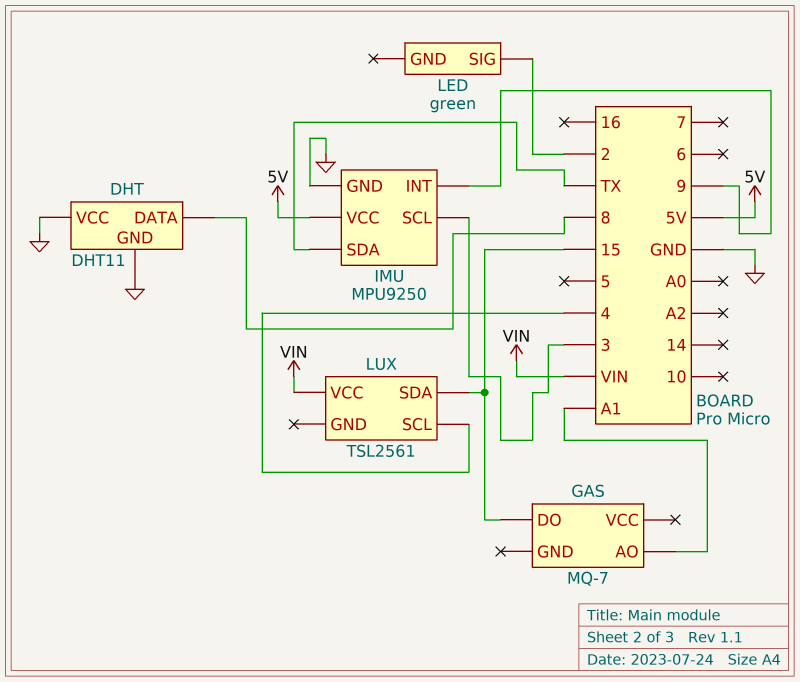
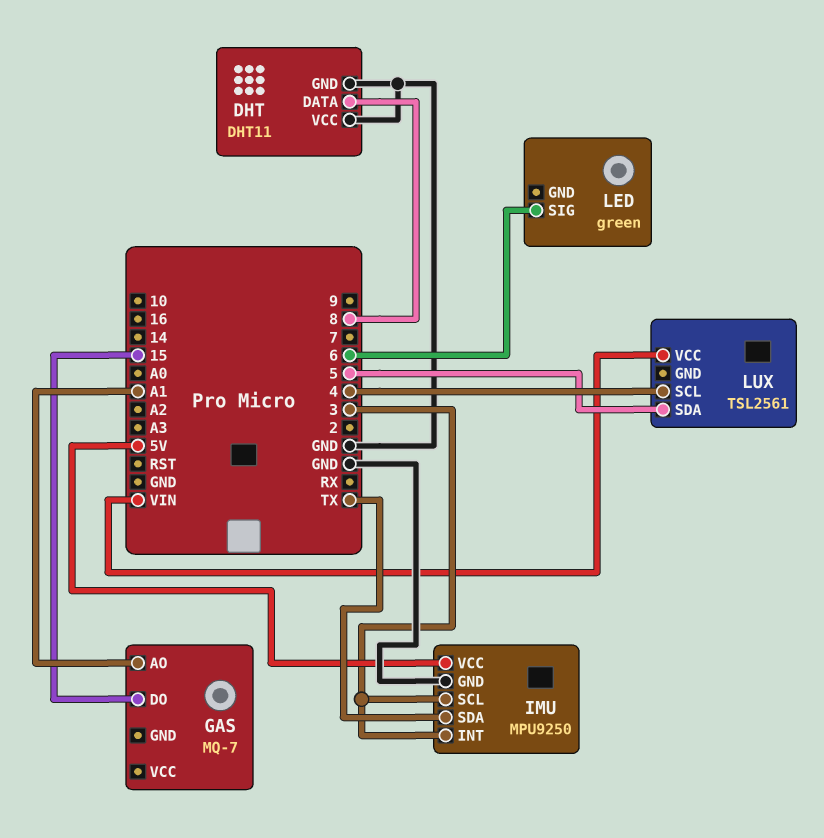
IMU pin INT: 9 -> 3
LED pin SIG: 2 -> 6
LUX pin SDA: 15 -> 5

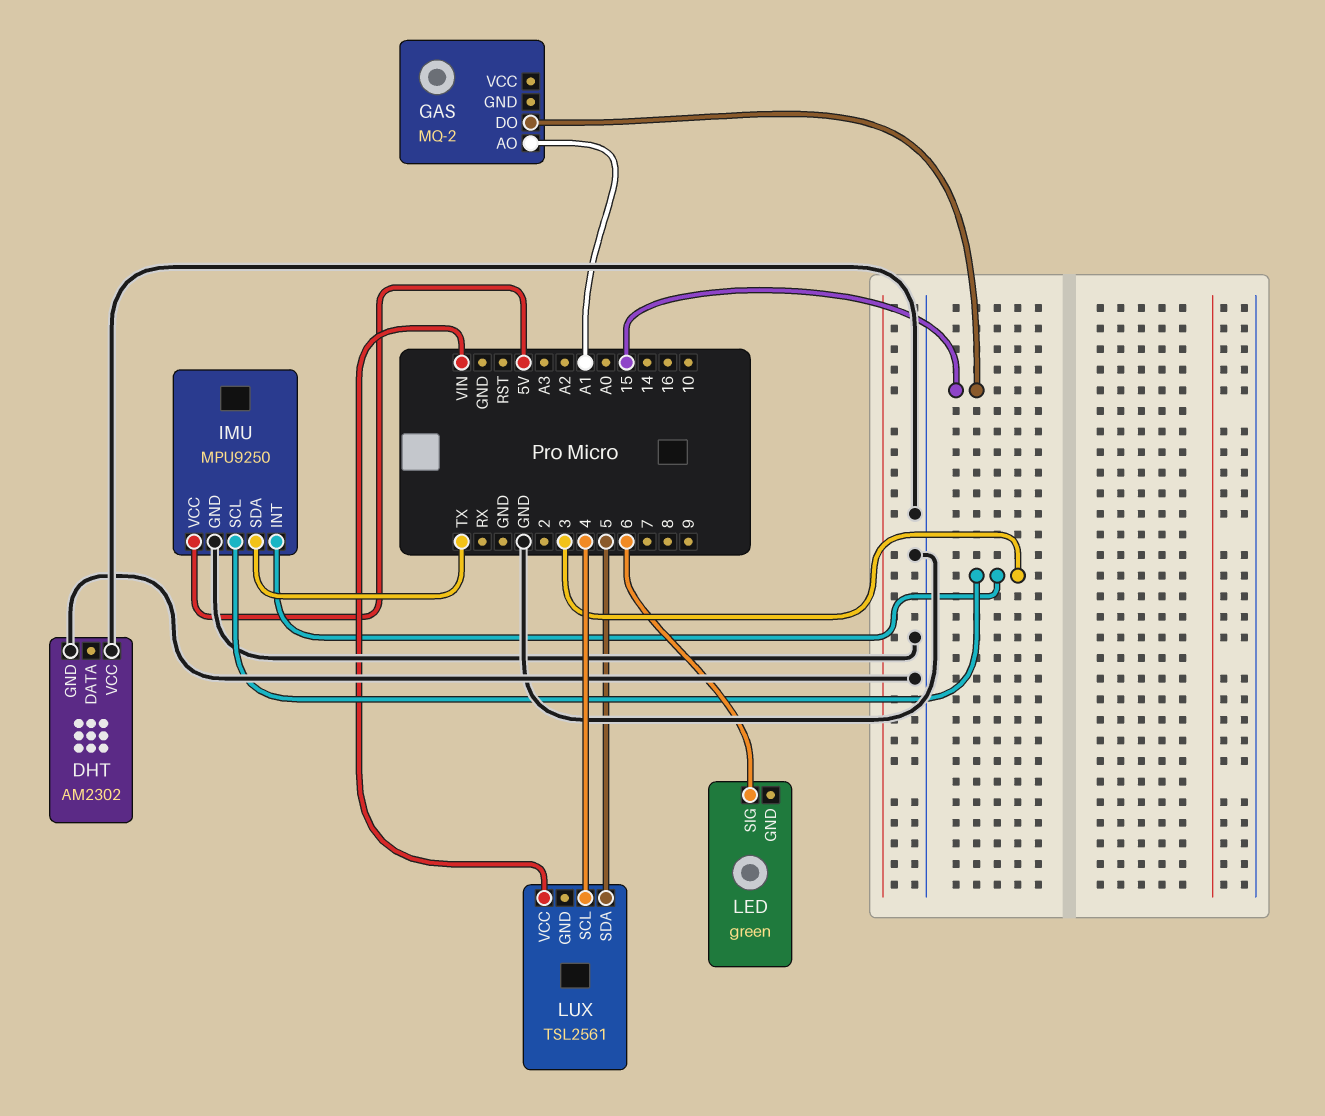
DHT: DHT11 -> AM2302
DHT pin DATA: 8 -> none
GAS: MQ-7 -> MQ-2

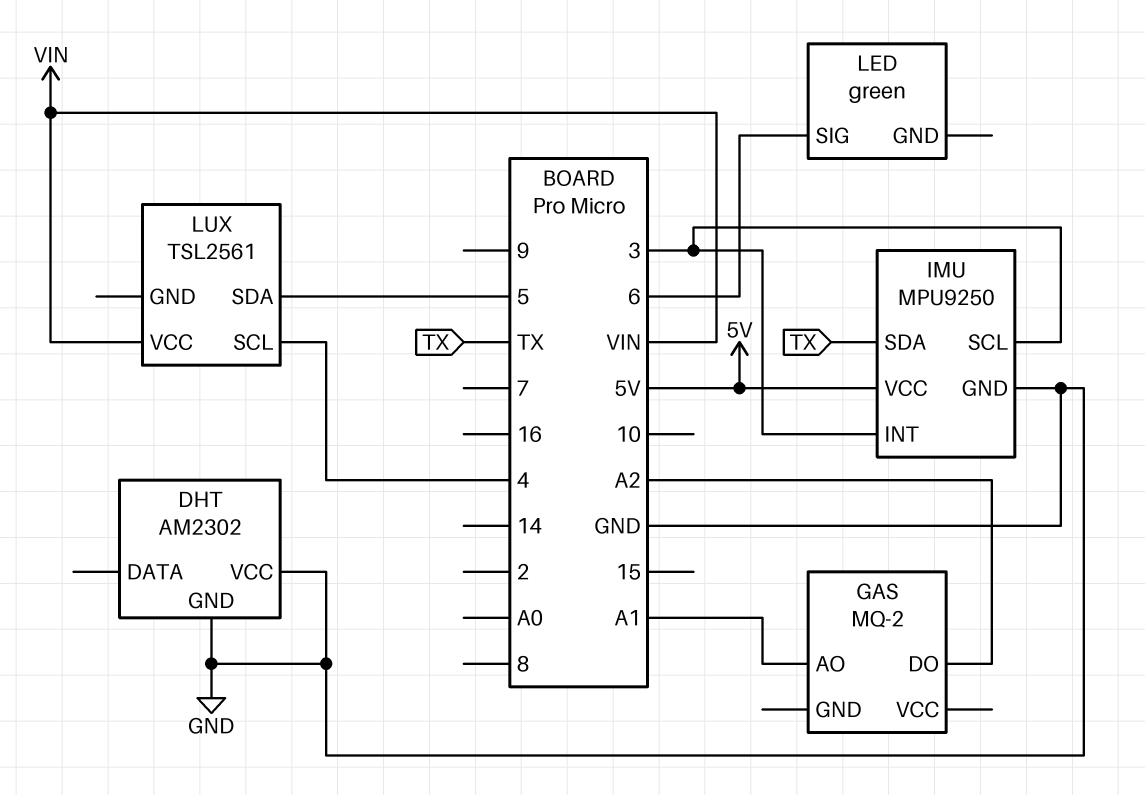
GAS pin DO: 15 -> A2

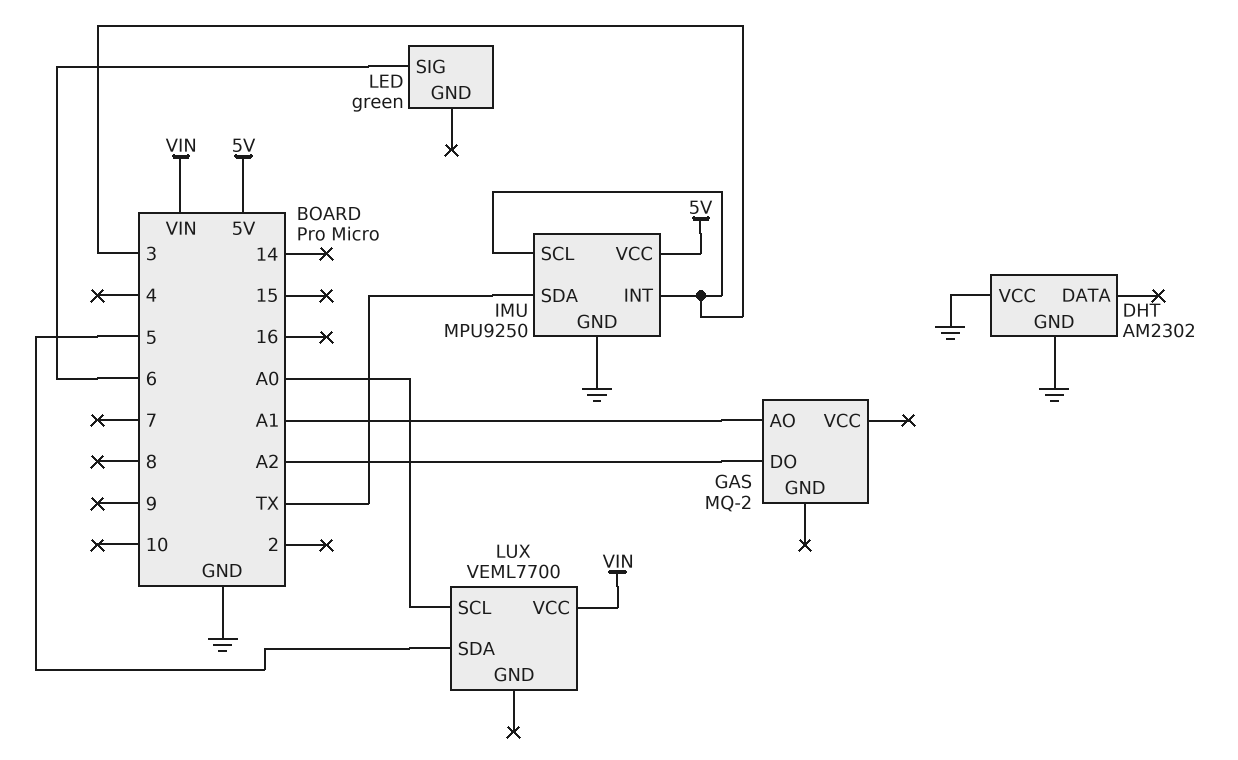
LUX: TSL2561 -> VEML7700
LUX pin SCL: 4 -> A0

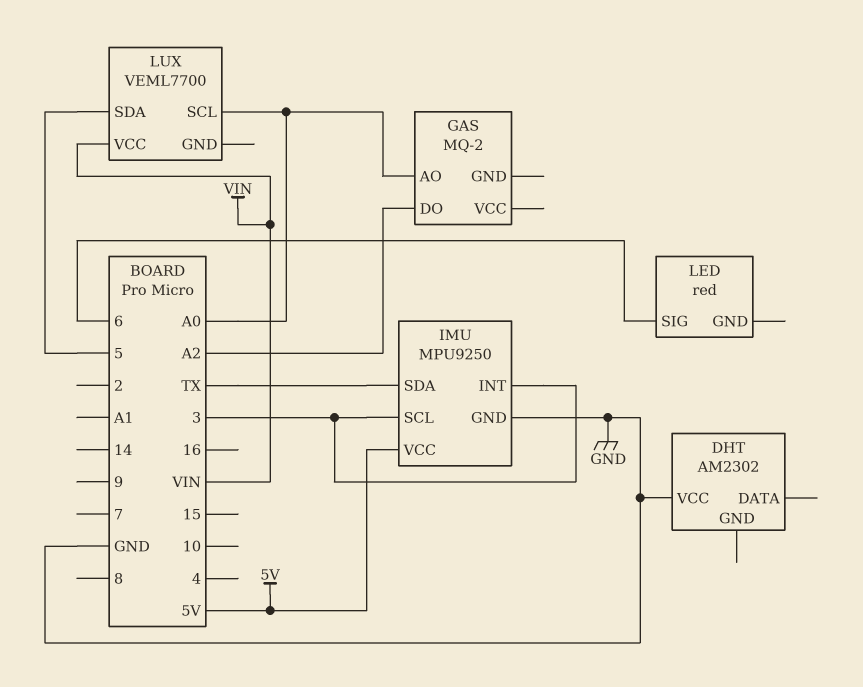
DHT pin GND: GND -> none
GAS pin AO: A1 -> A0
LED: green -> red

